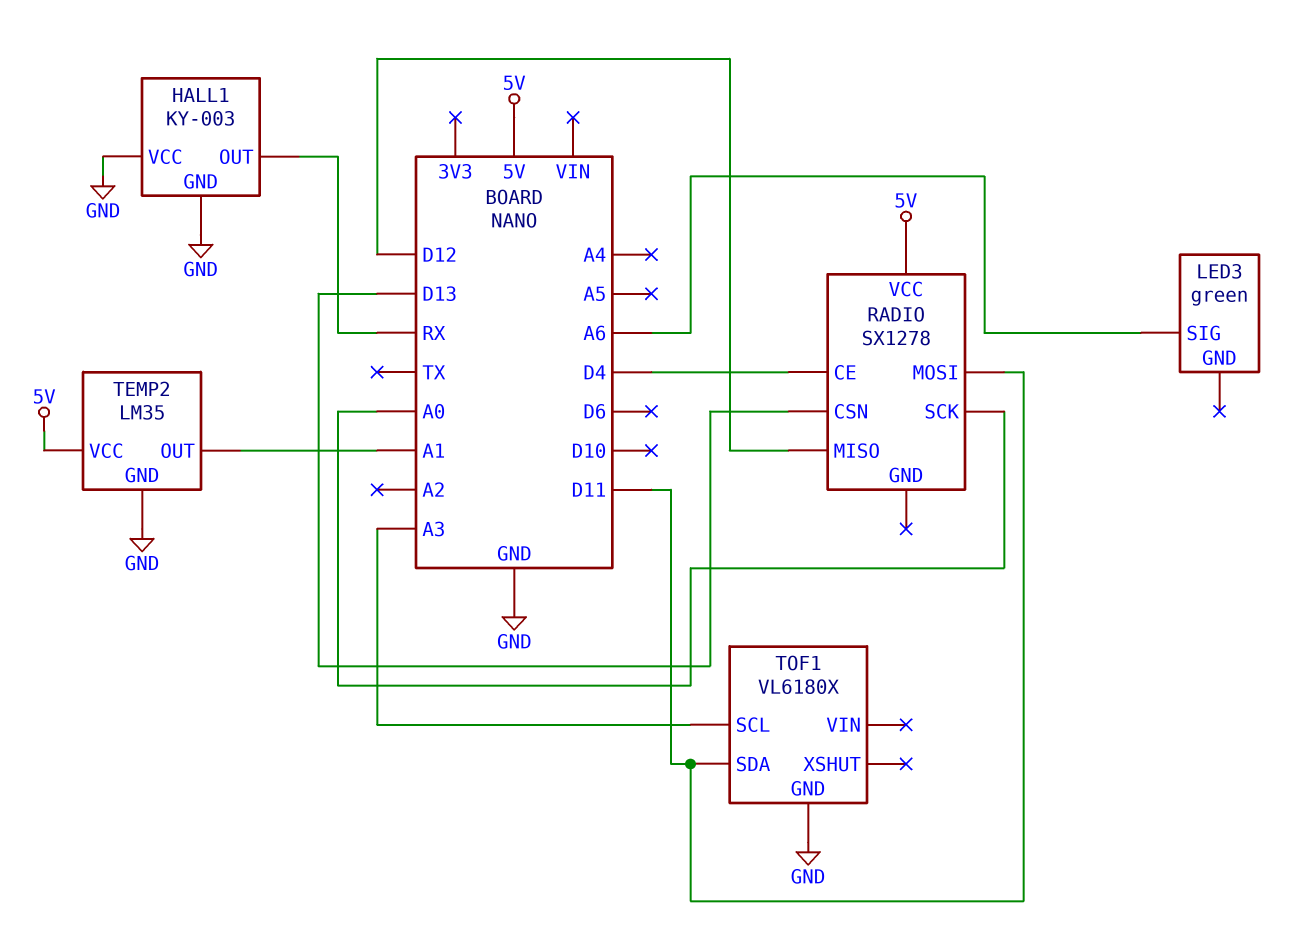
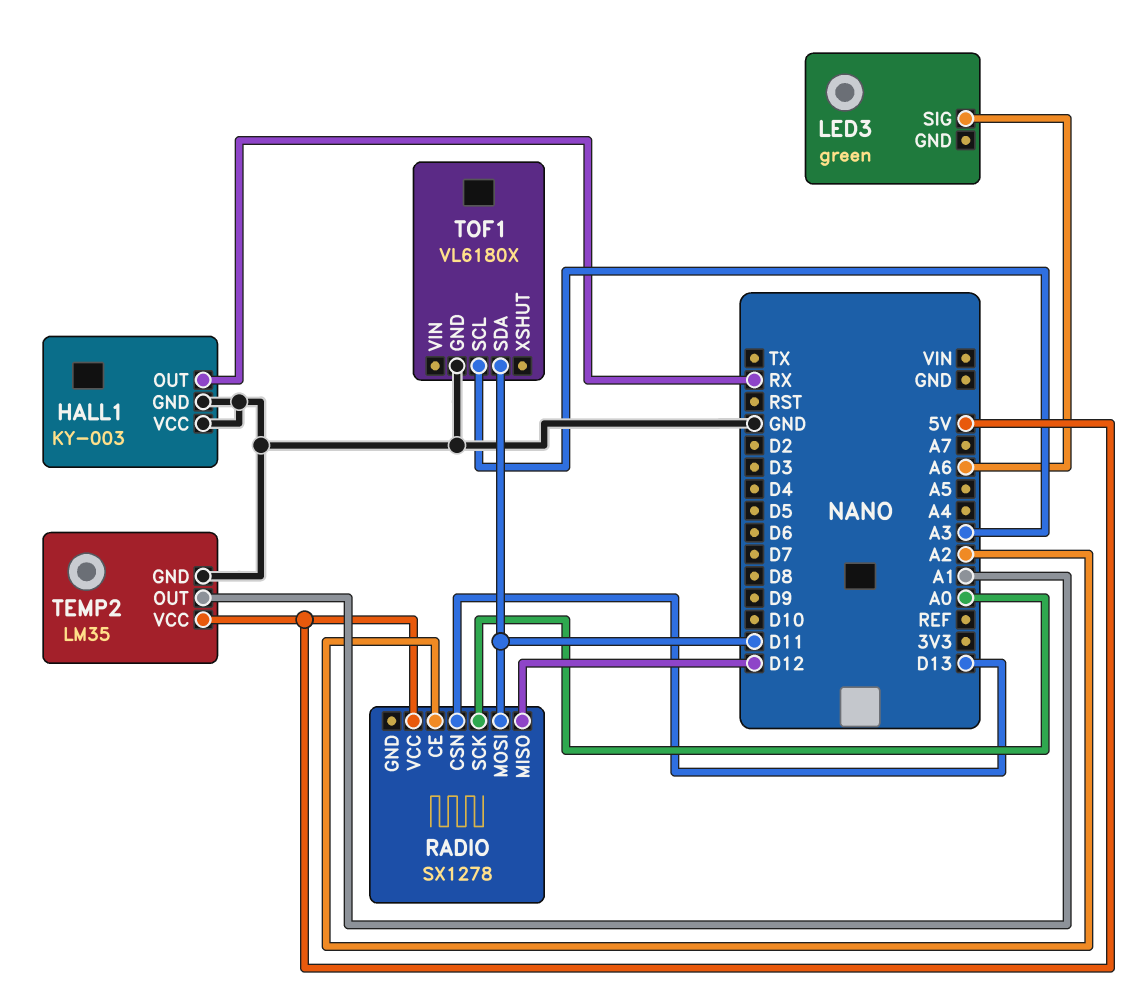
RADIO pin CE: D4 -> A2

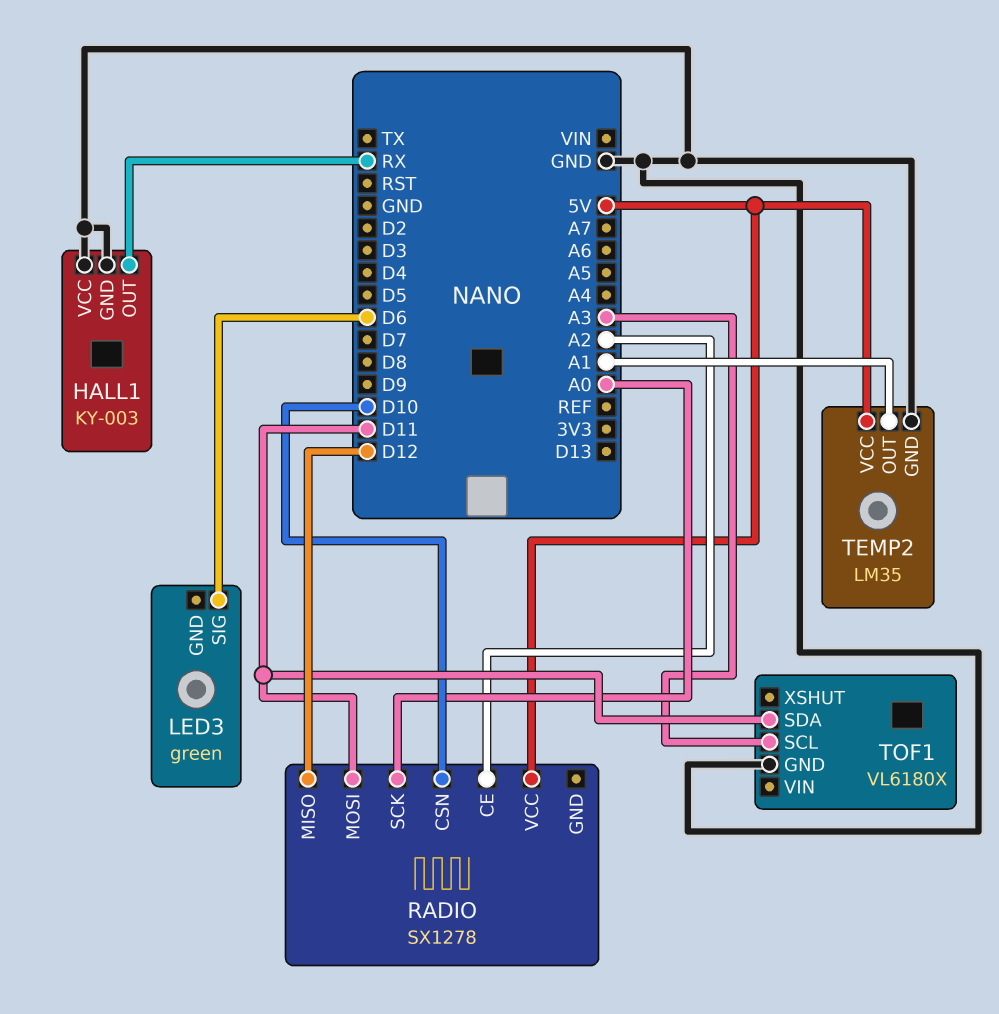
LED3 pin SIG: A6 -> D6
RADIO pin CSN: D13 -> D10

